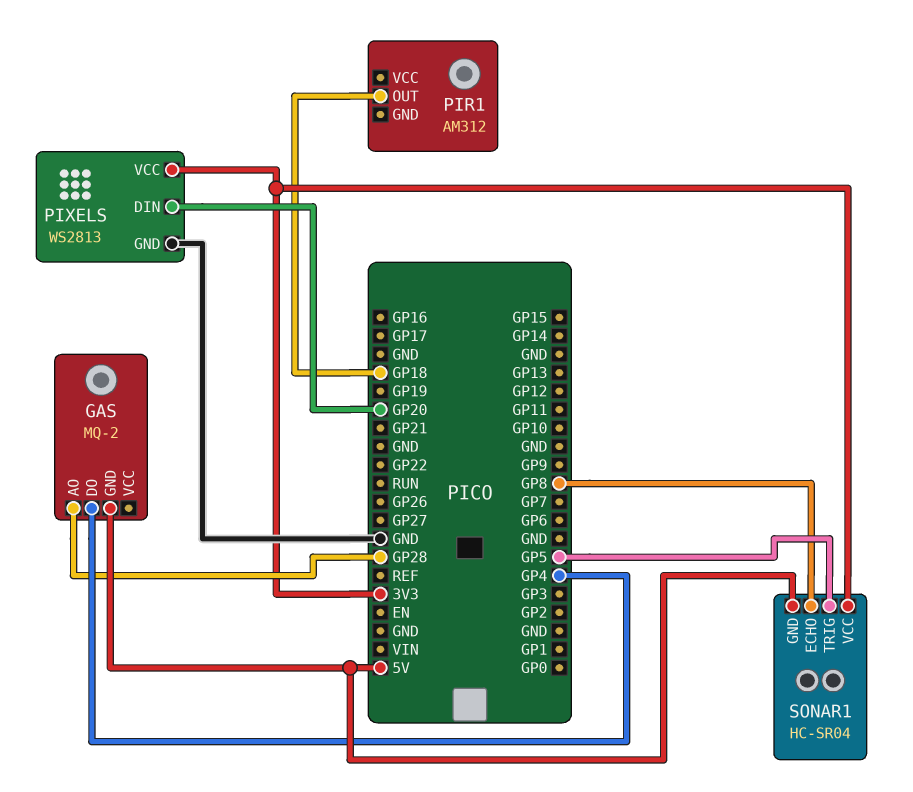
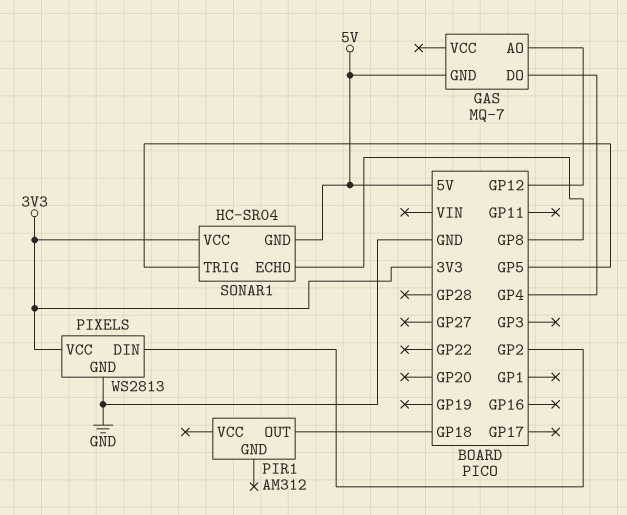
GAS: MQ-2 -> MQ-7
GAS pin AO: GP28 -> GP12
PIXELS pin DIN: GP20 -> GP2

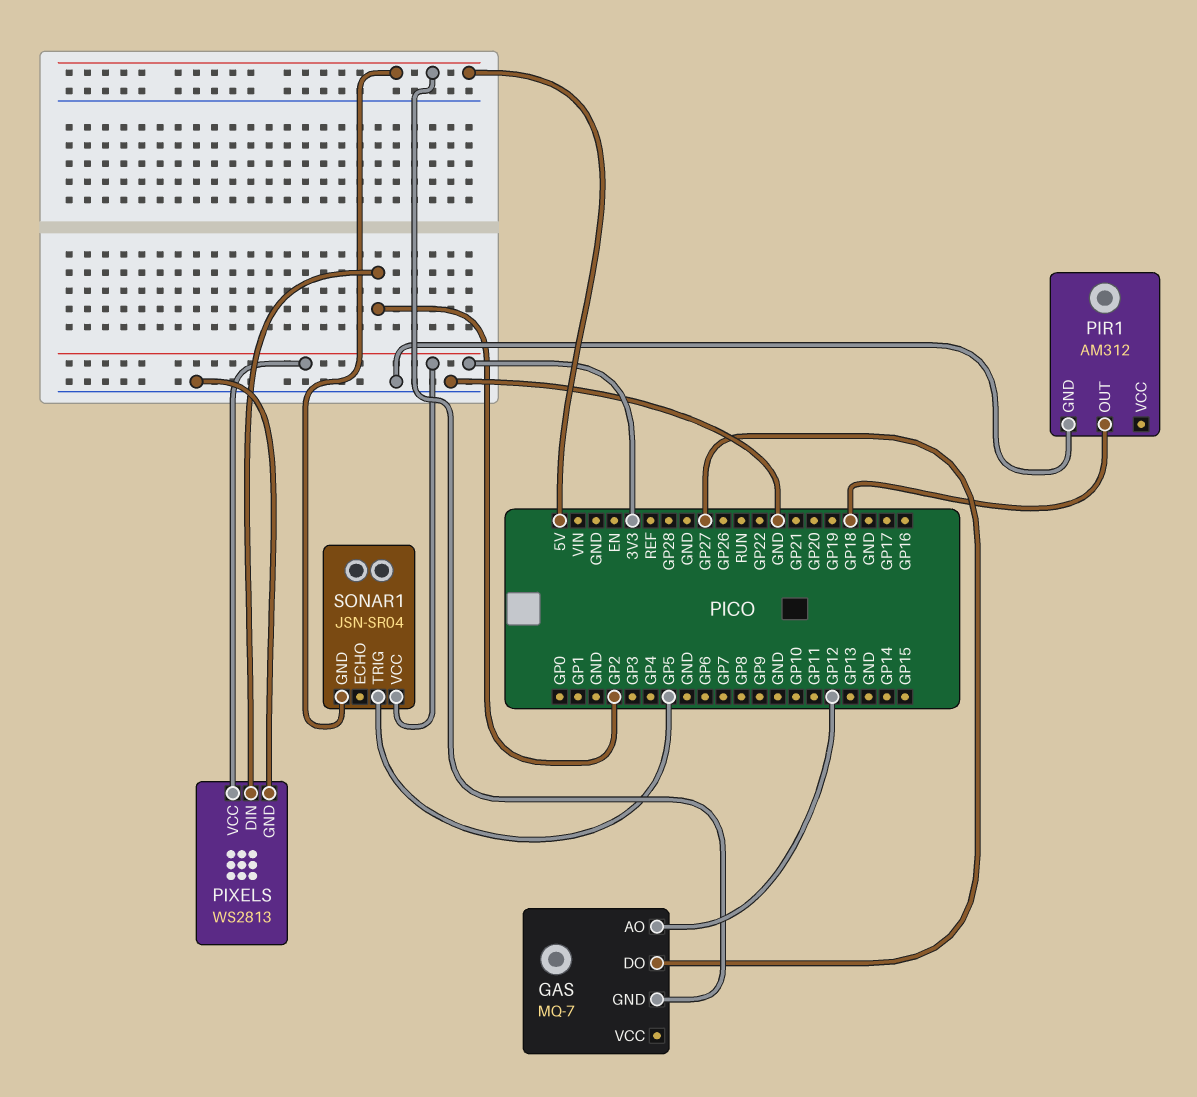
GAS pin DO: GP4 -> GP27
PIR1 pin GND: none -> GND
SONAR1: HC-SR04 -> JSN-SR04
SONAR1 pin ECHO: GP8 -> none

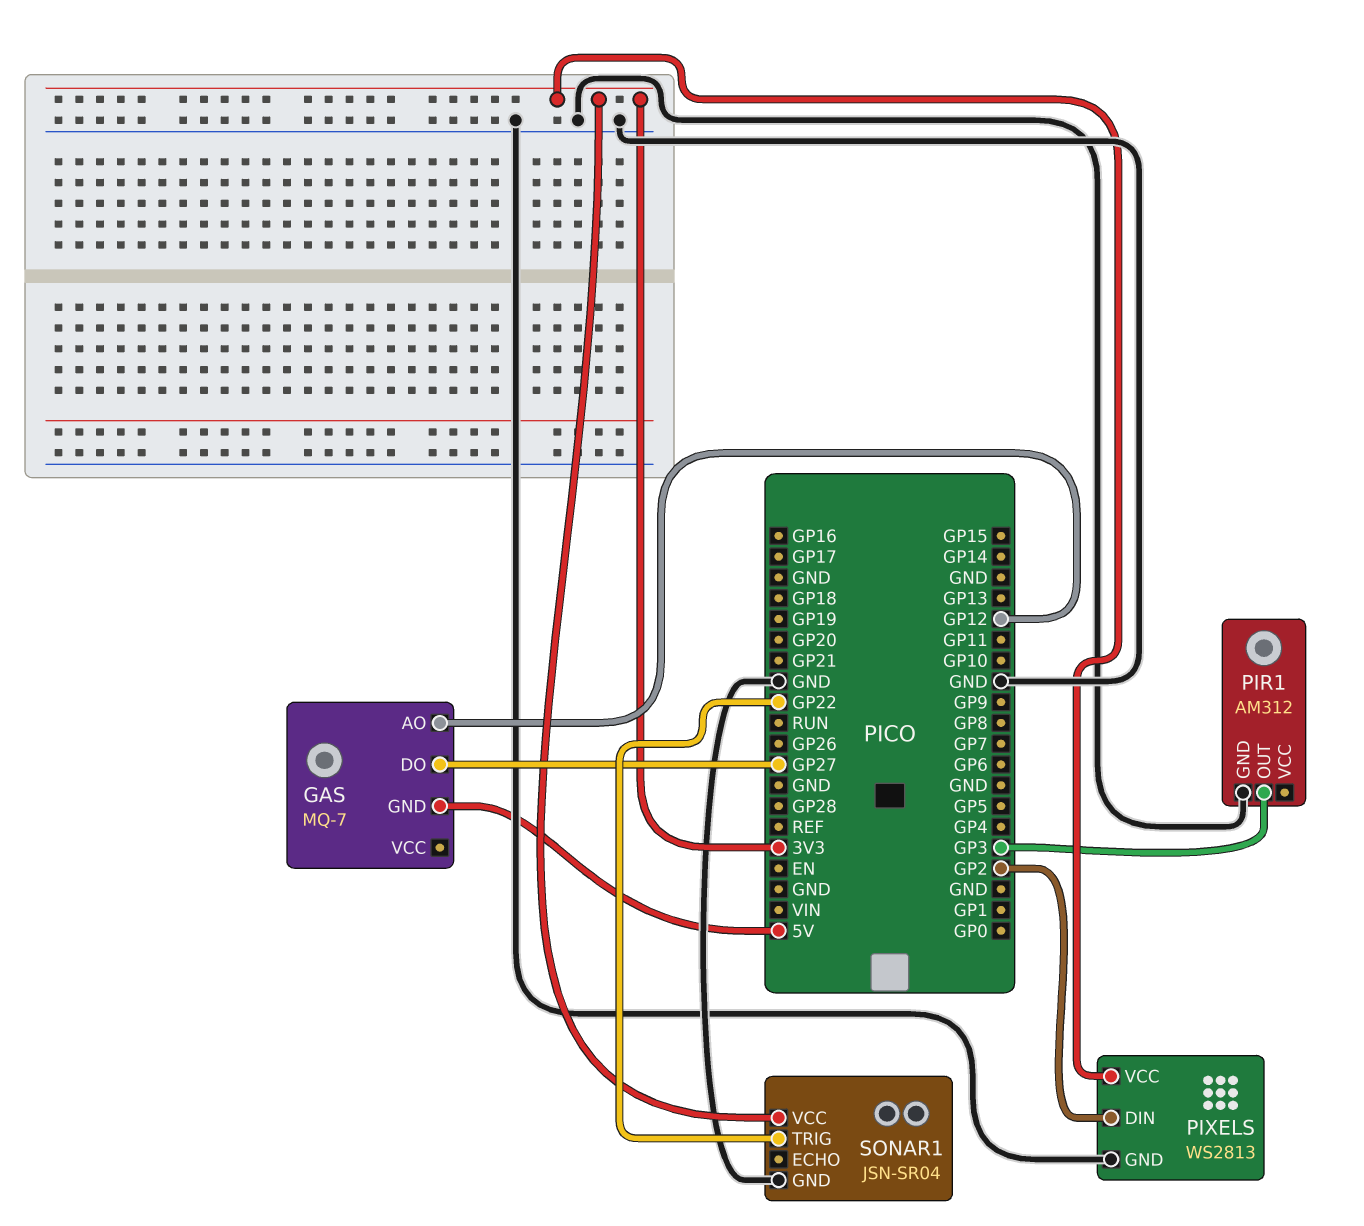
PIR1 pin OUT: GP18 -> GP3
SONAR1 pin GND: 5V -> GND
SONAR1 pin TRIG: GP5 -> GP22

